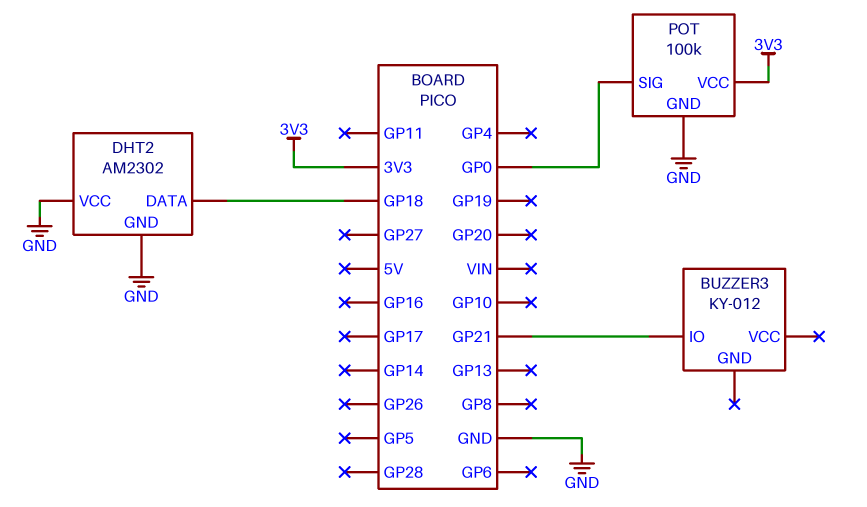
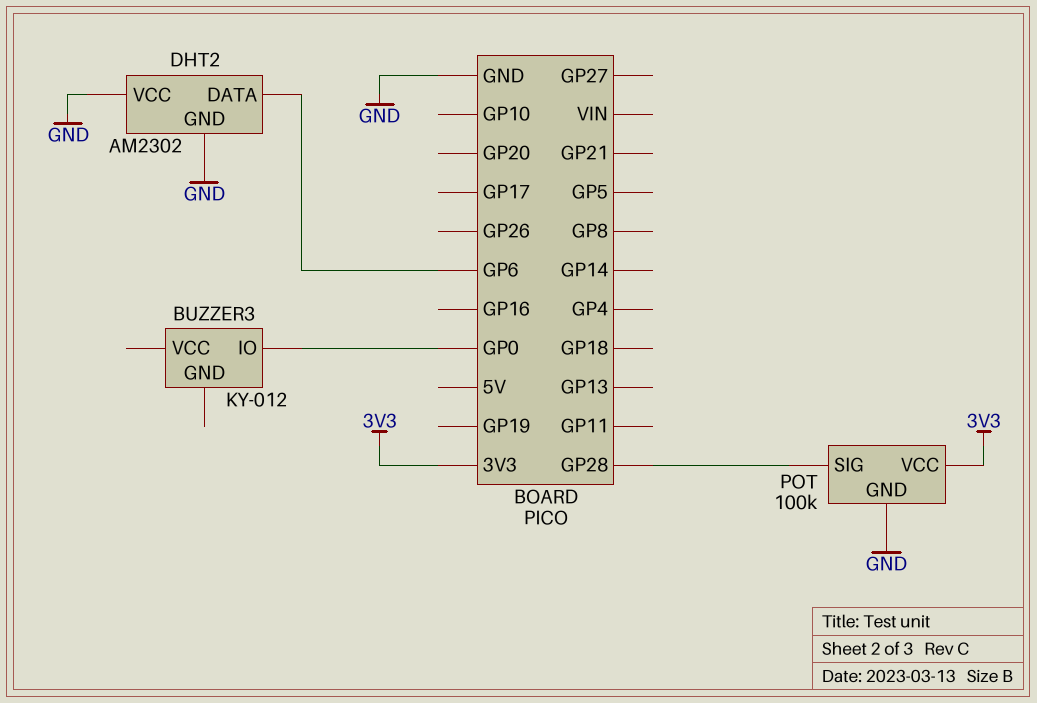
BUZZER3 pin IO: GP21 -> GP0
DHT2 pin DATA: GP18 -> GP6
POT pin SIG: GP0 -> GP28

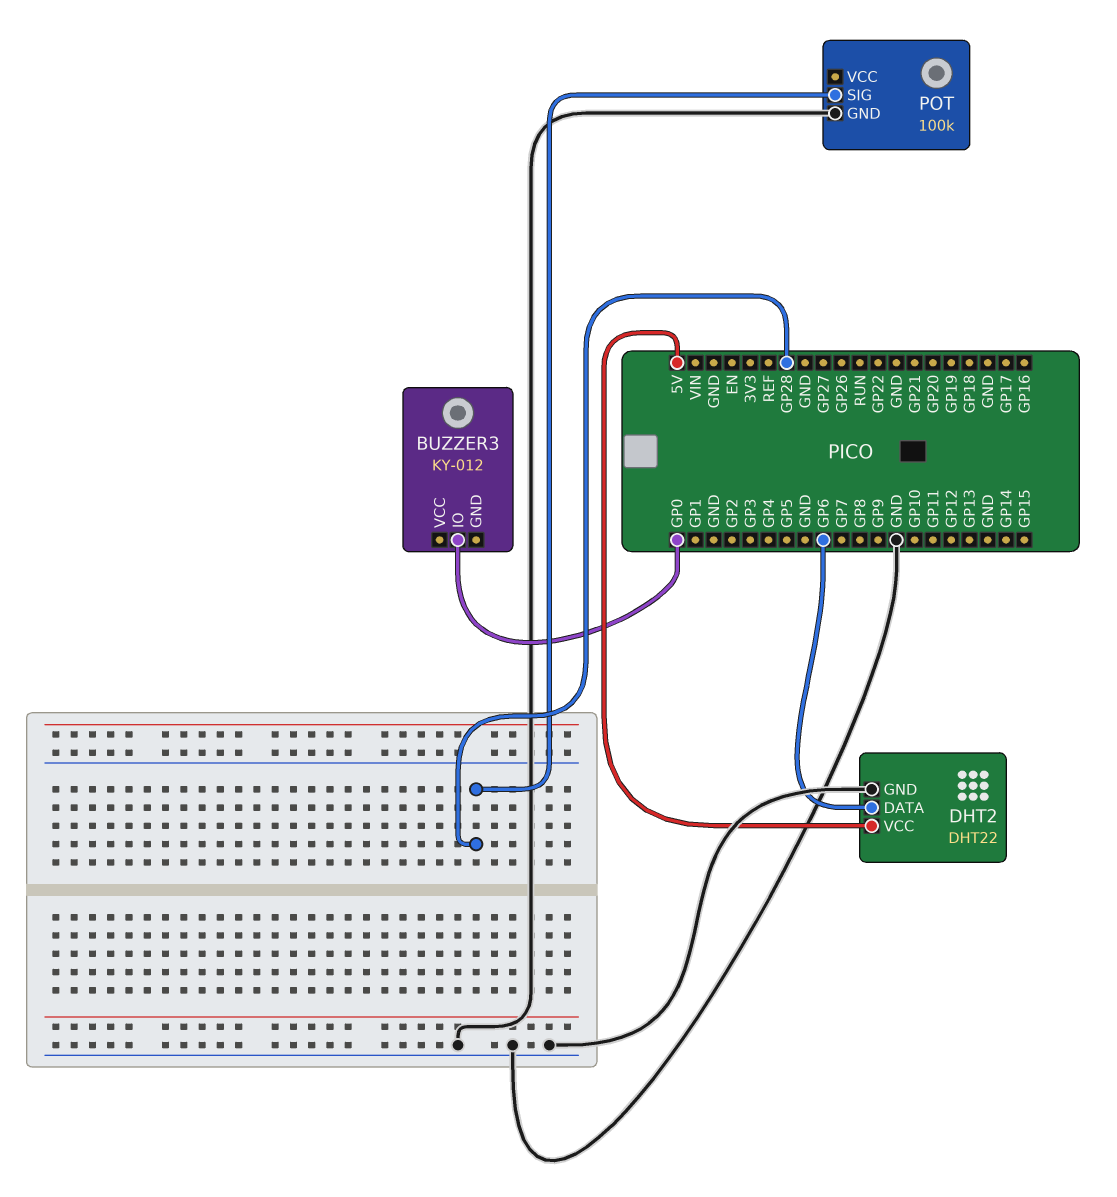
DHT2: AM2302 -> DHT22
DHT2 pin VCC: GND -> 5V
POT pin VCC: 3V3 -> none

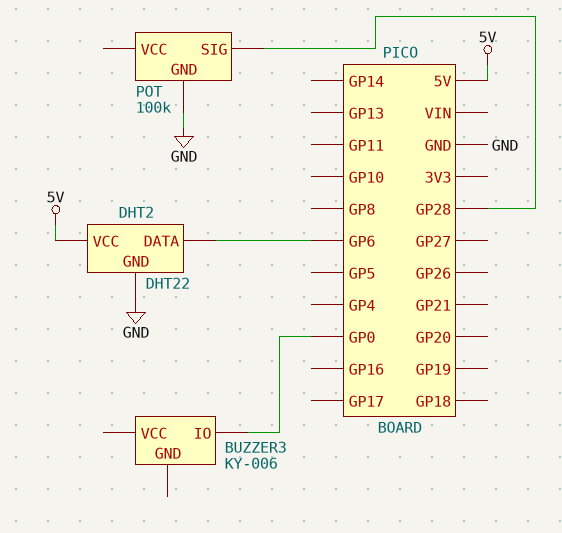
BUZZER3: KY-012 -> KY-006

